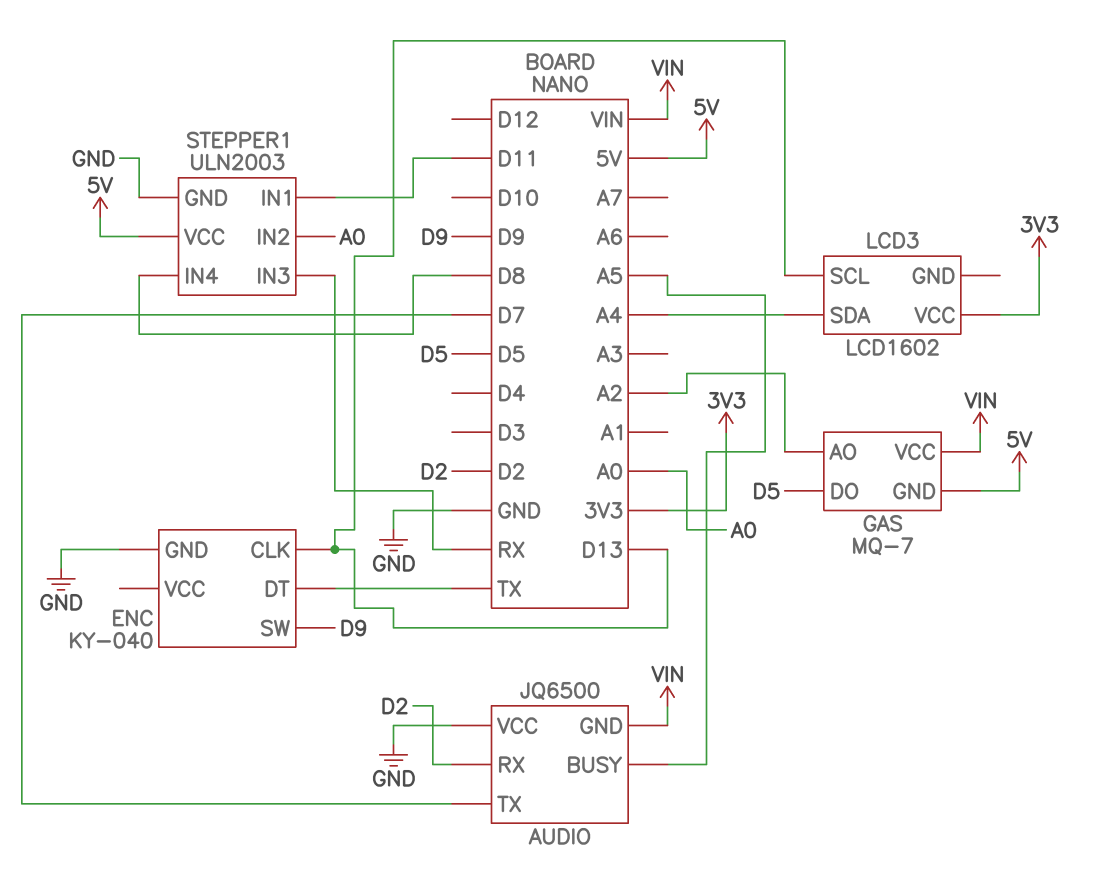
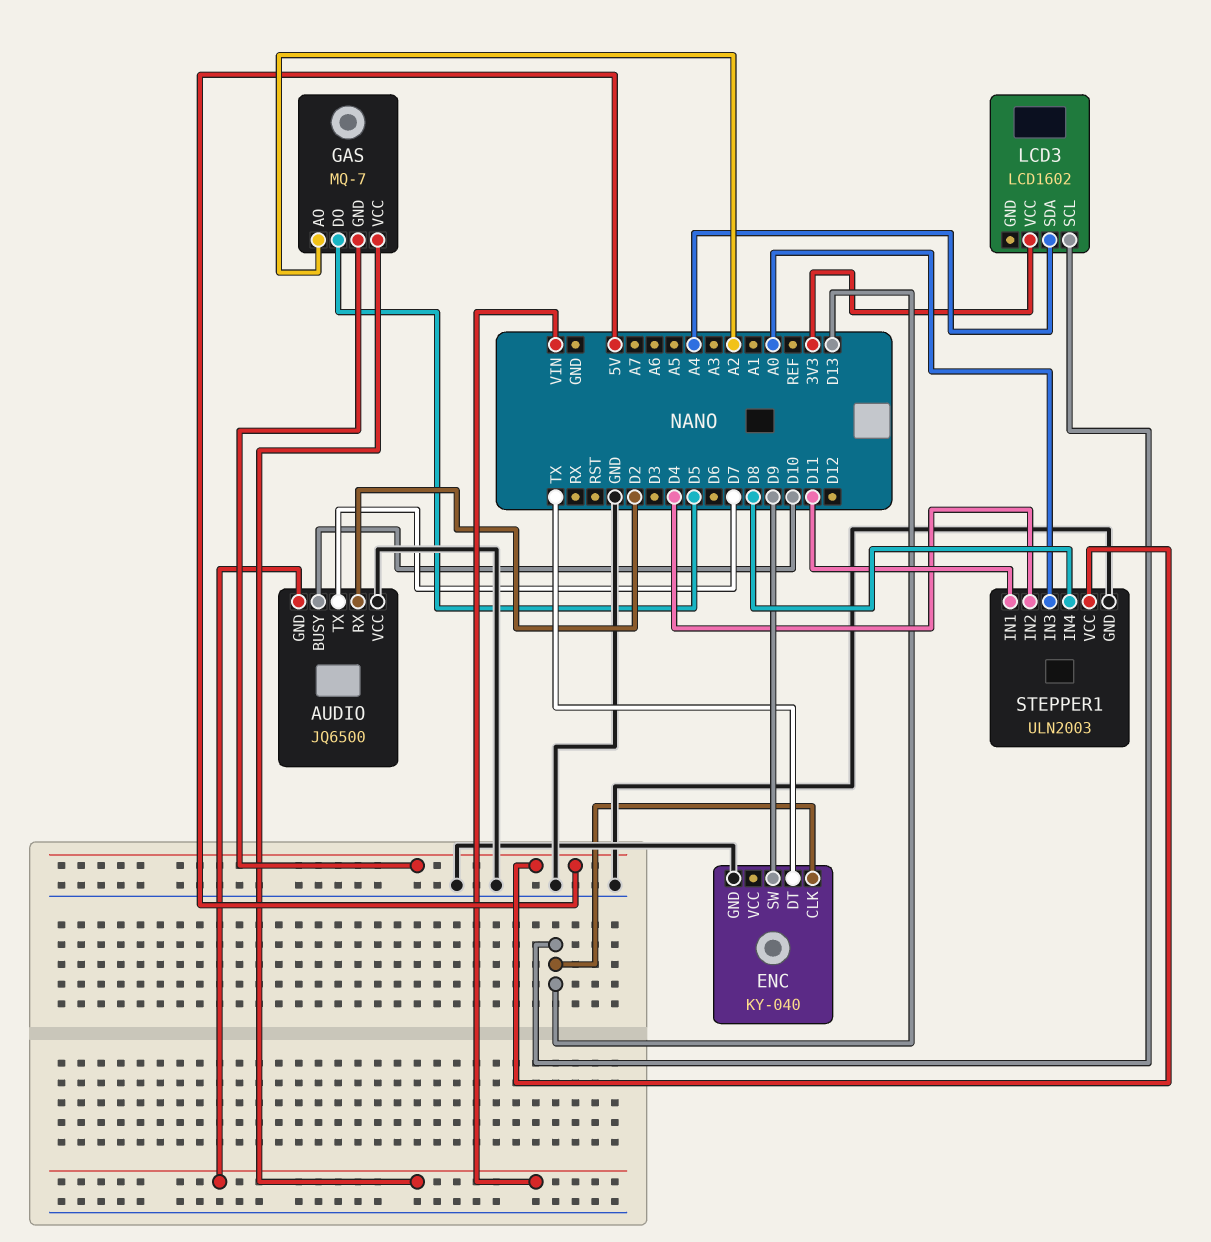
AUDIO pin BUSY: A5 -> D10
STEPPER1 pin IN2: A0 -> D4
STEPPER1 pin IN3: RX -> A0

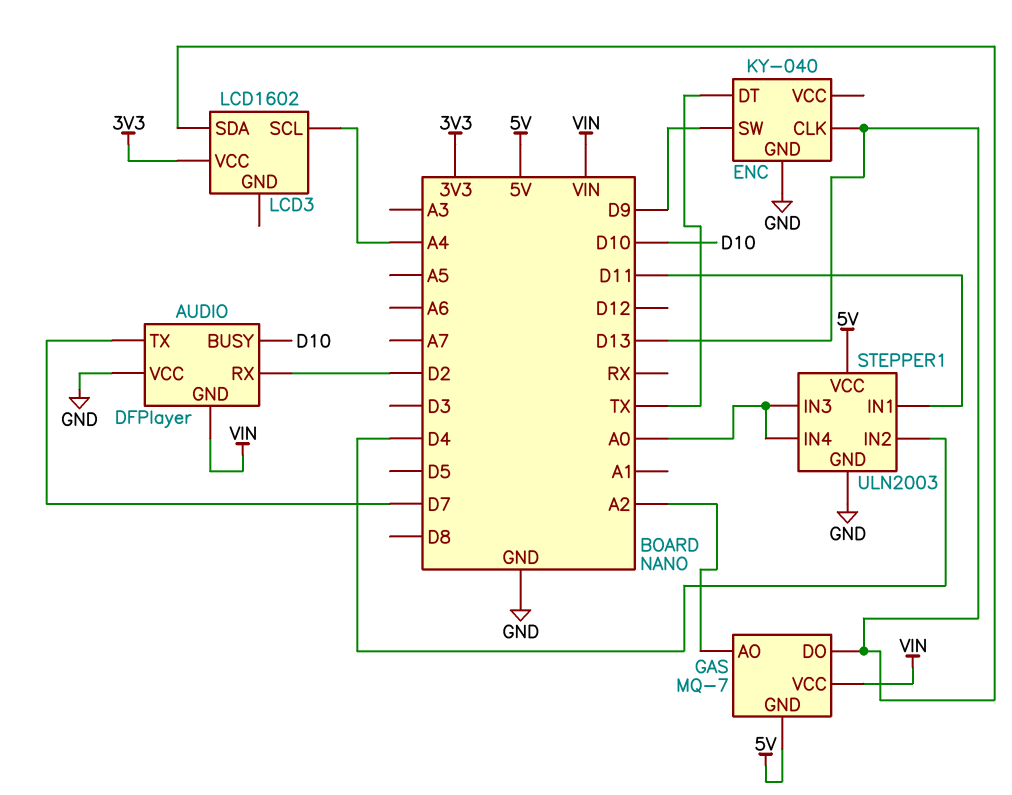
AUDIO: JQ6500 -> DFPlayer
GAS pin DO: D5 -> D13
LCD3 pin SCL: D13 -> A4
LCD3 pin SDA: A4 -> D13
STEPPER1 pin IN4: D8 -> A0

